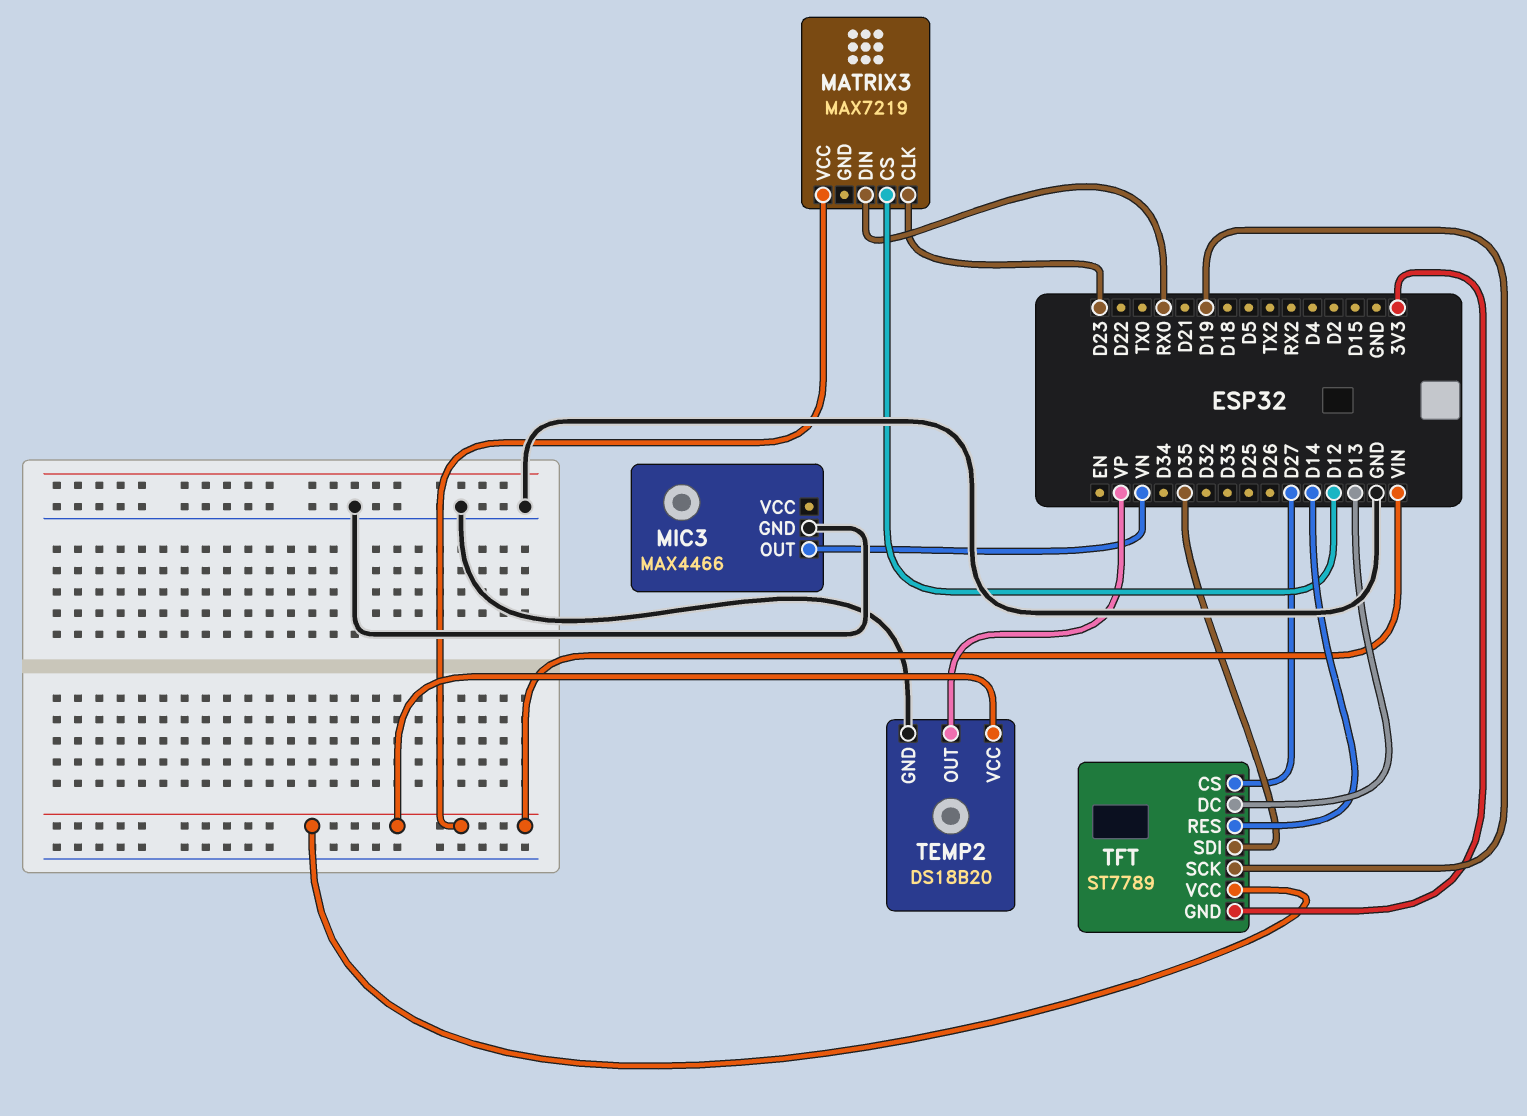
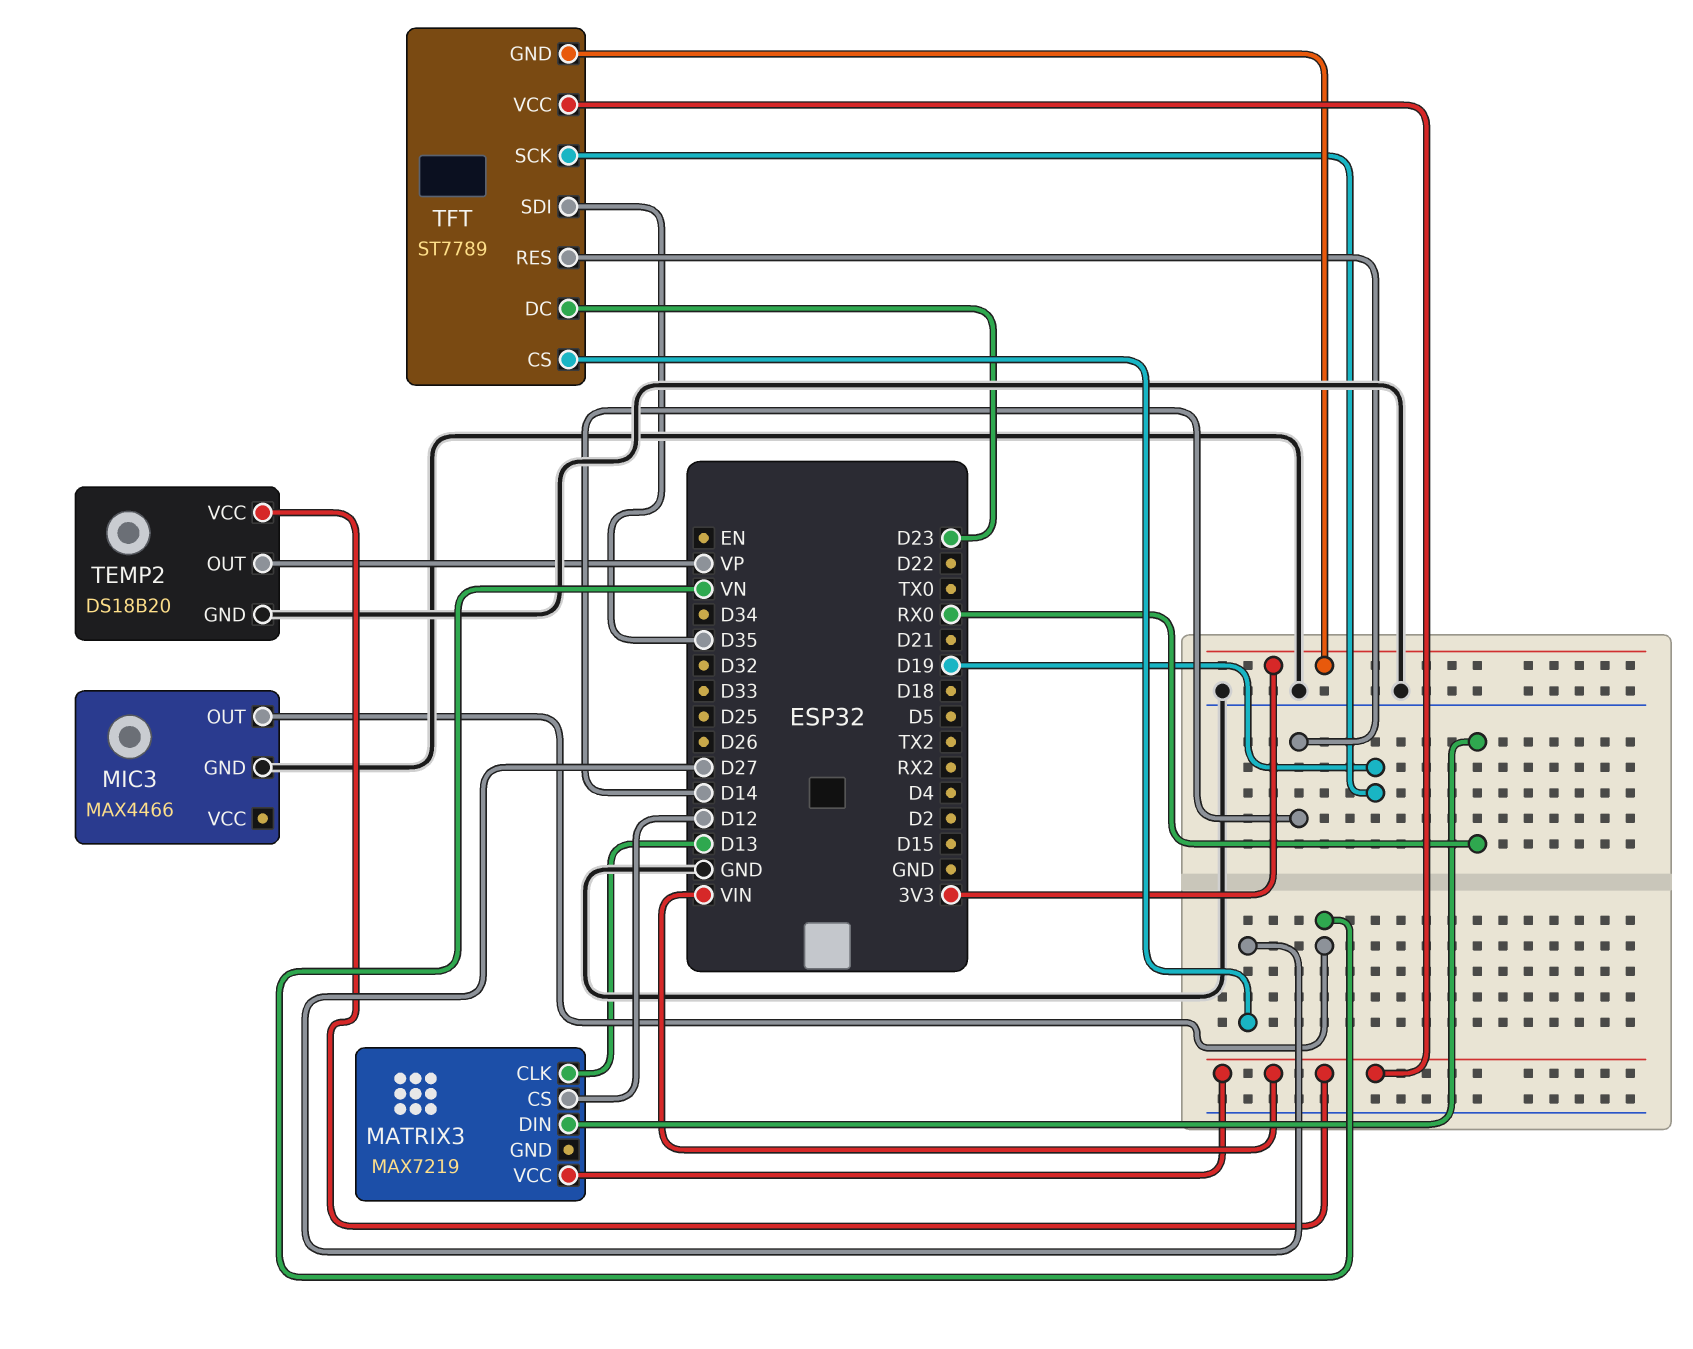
MATRIX3 pin CLK: D23 -> D13
TFT pin DC: D13 -> D23

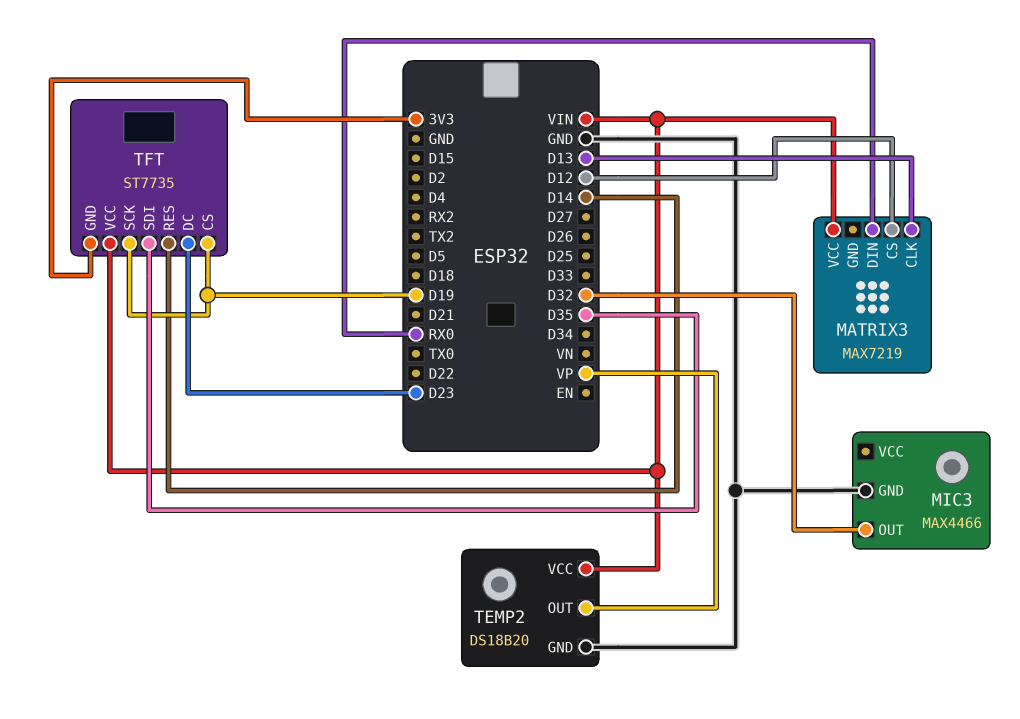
MIC3 pin OUT: VN -> D32
TFT: ST7789 -> ST7735
TFT pin CS: D27 -> D19

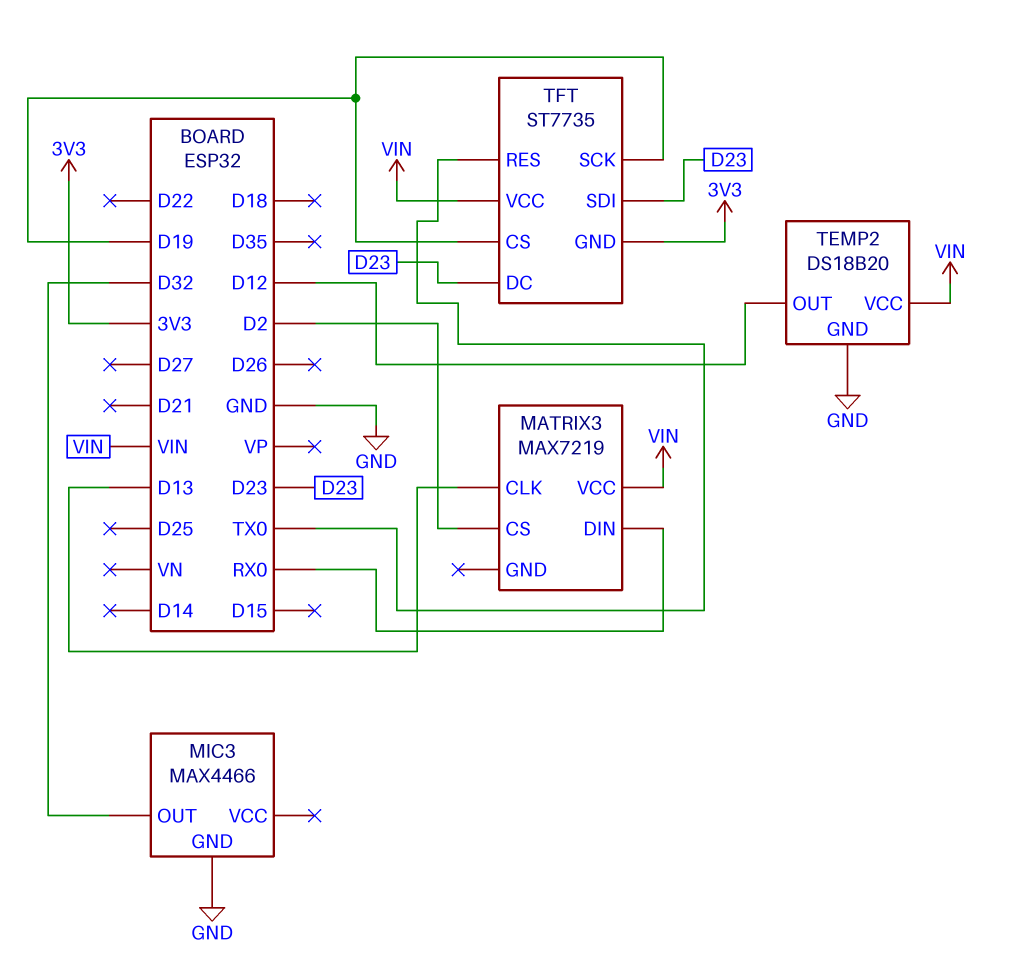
MATRIX3 pin CS: D12 -> D2
TEMP2 pin OUT: VP -> D12
TFT pin RES: D14 -> TX0
TFT pin SDI: D35 -> D23

